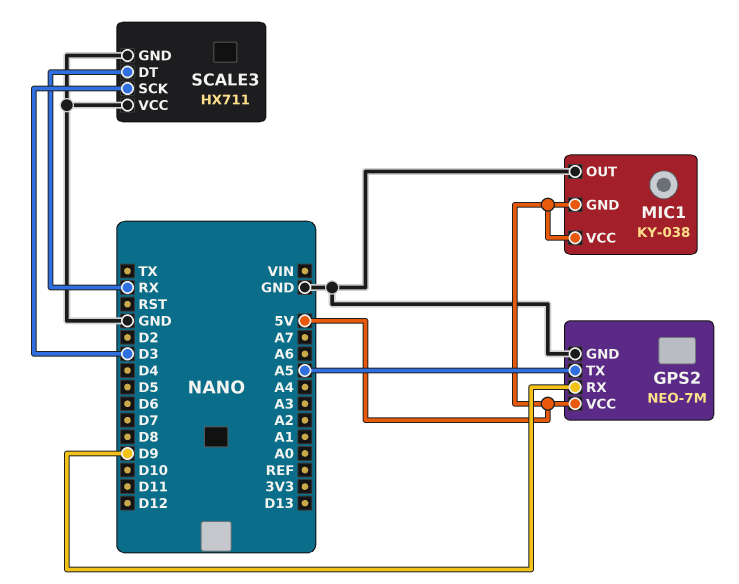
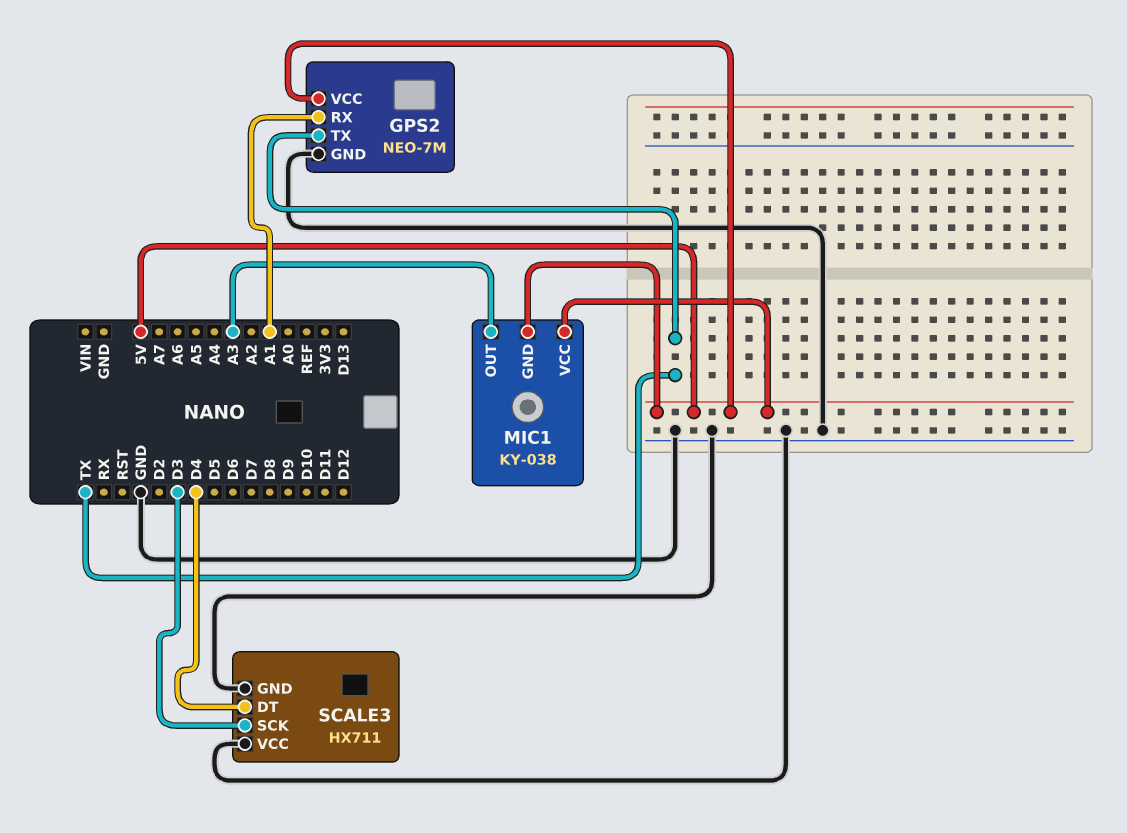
GPS2 pin RX: D9 -> A1
GPS2 pin TX: A5 -> TX
MIC1 pin OUT: GND -> A3
SCALE3 pin DT: RX -> D4

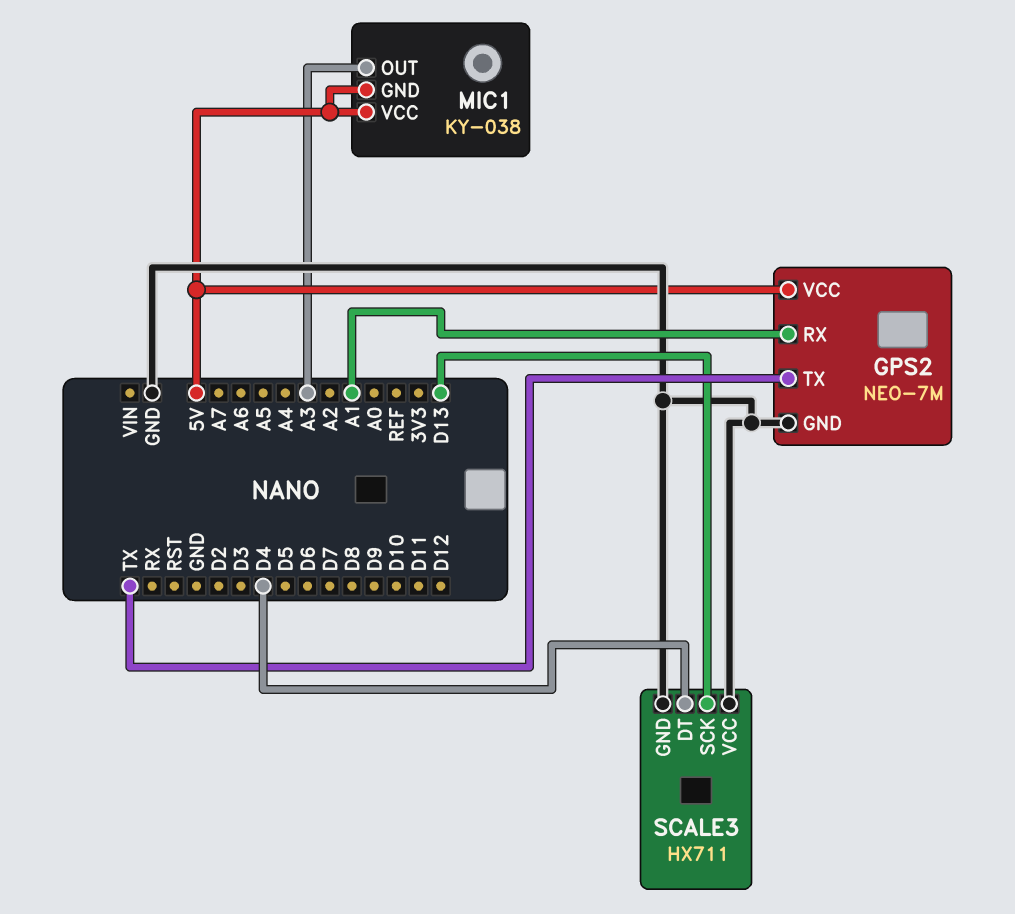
SCALE3 pin SCK: D3 -> D13

